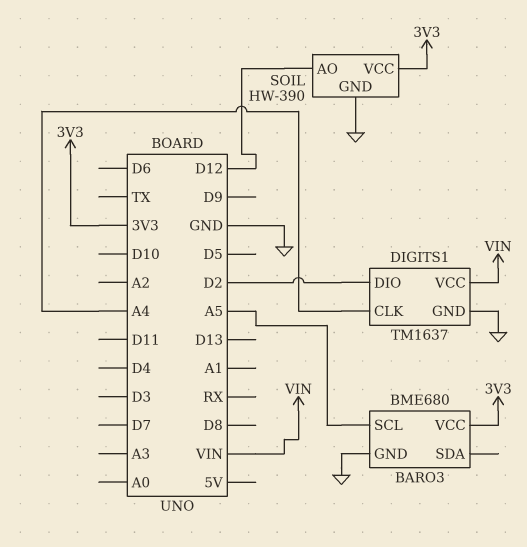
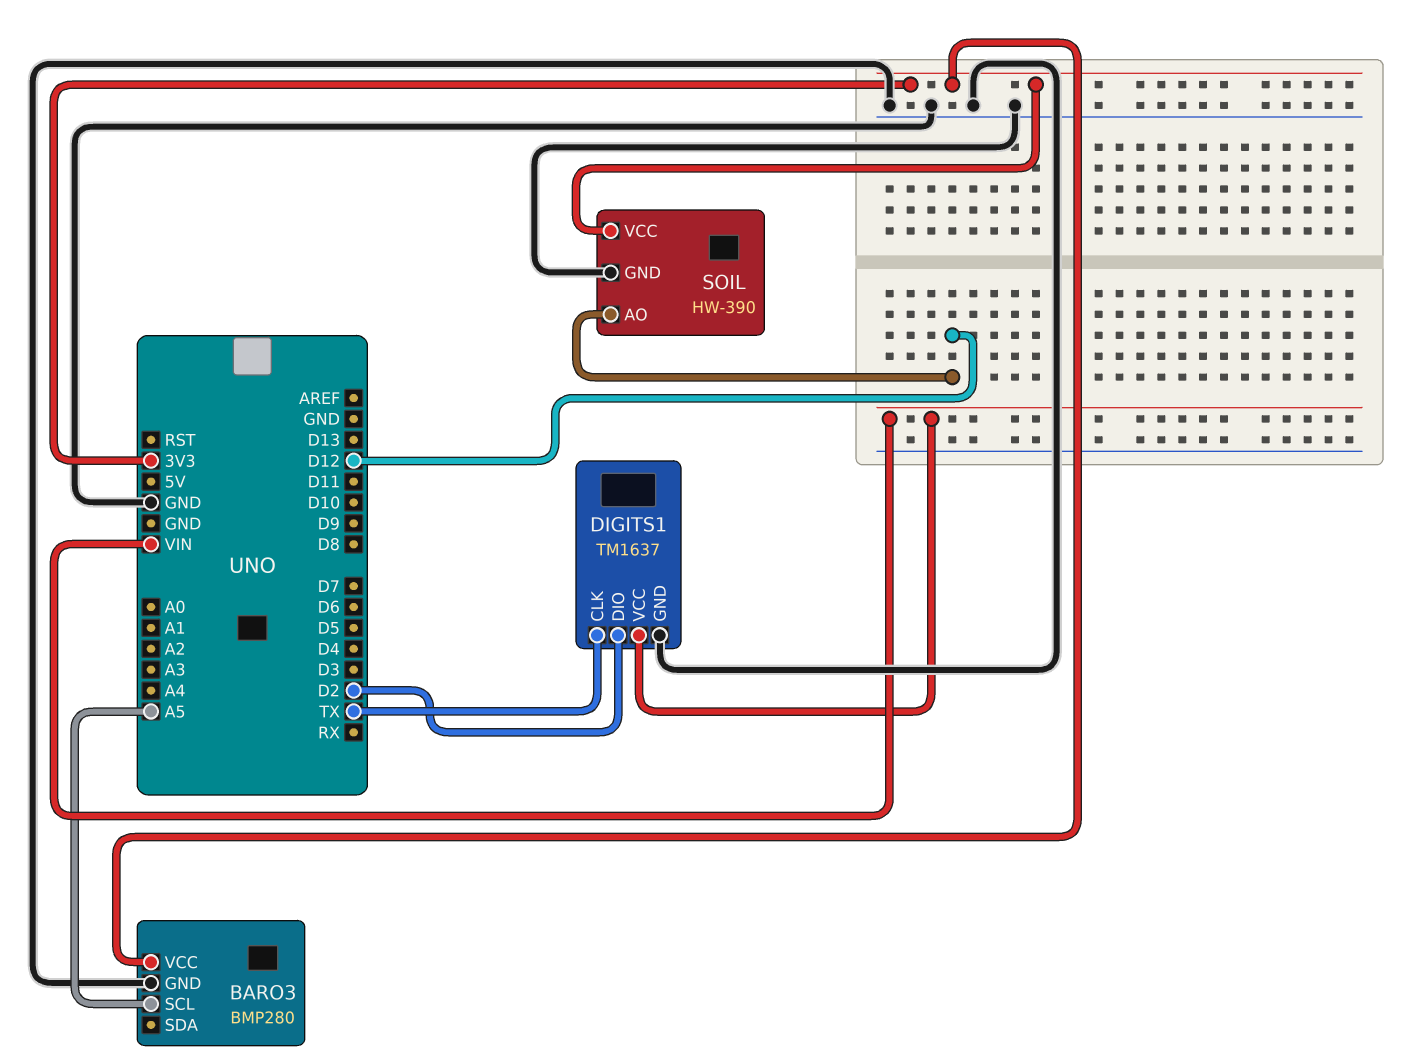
BARO3: BME680 -> BMP280
DIGITS1 pin CLK: A4 -> TX

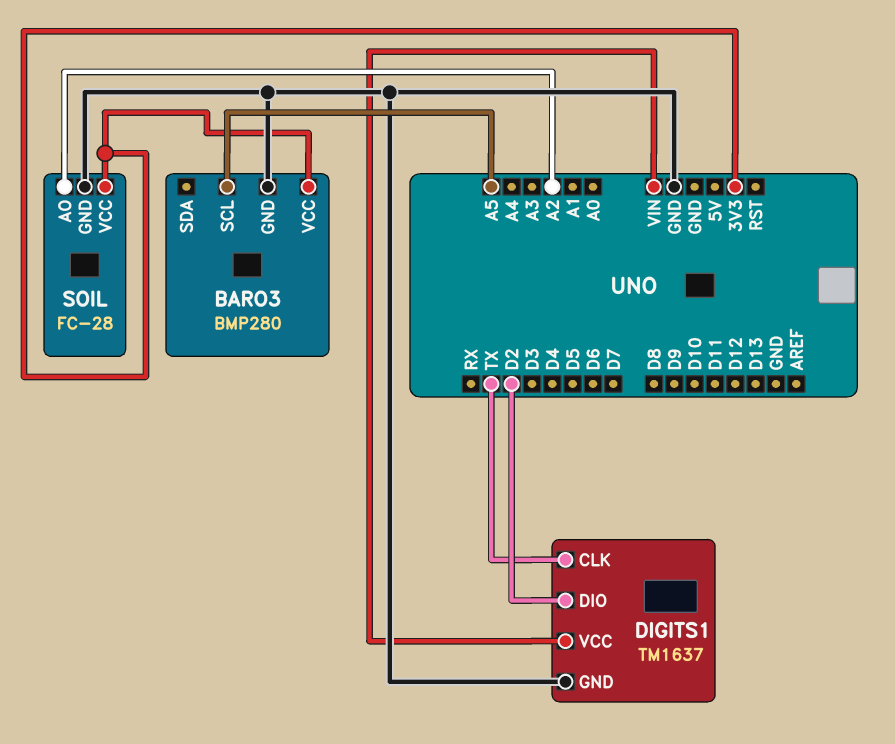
SOIL: HW-390 -> FC-28
SOIL pin AO: D12 -> A2

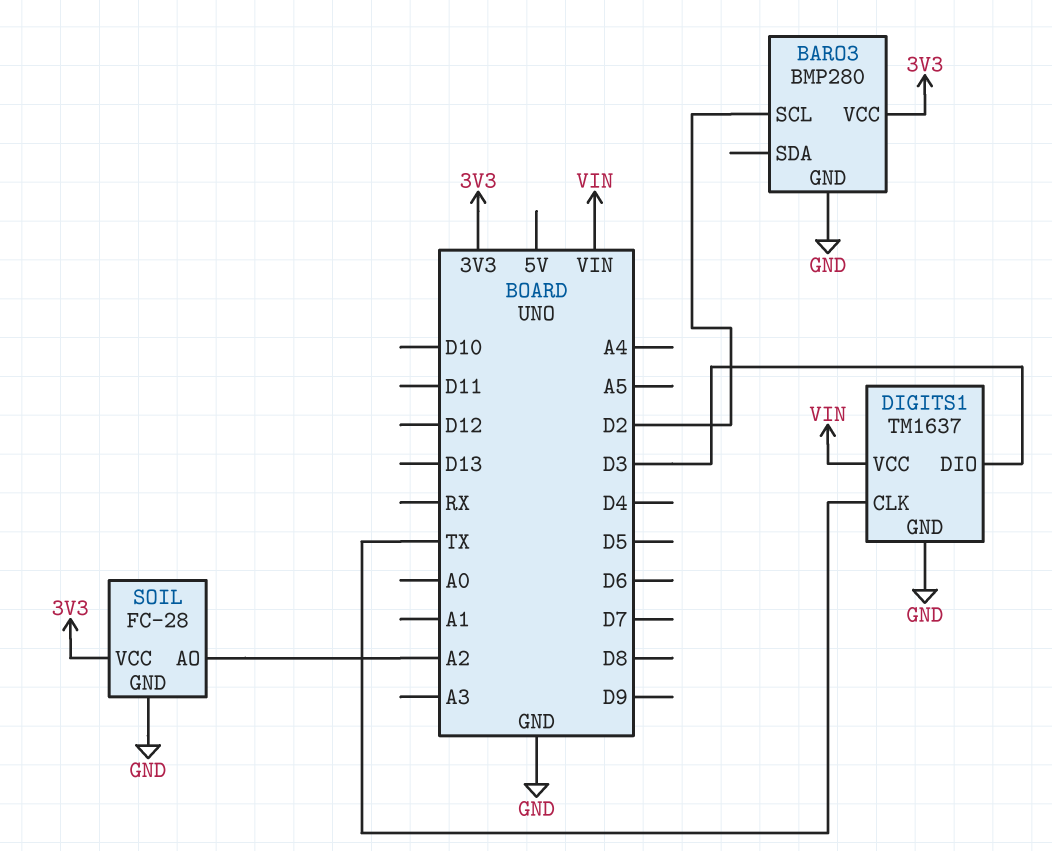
BARO3 pin SCL: A5 -> D2
DIGITS1 pin DIO: D2 -> D3

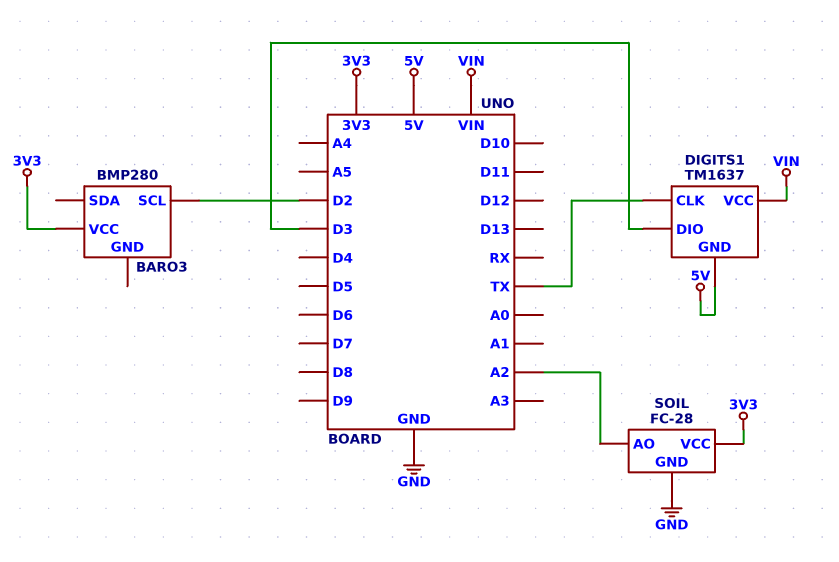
BARO3 pin GND: GND -> none
DIGITS1 pin GND: GND -> 5V

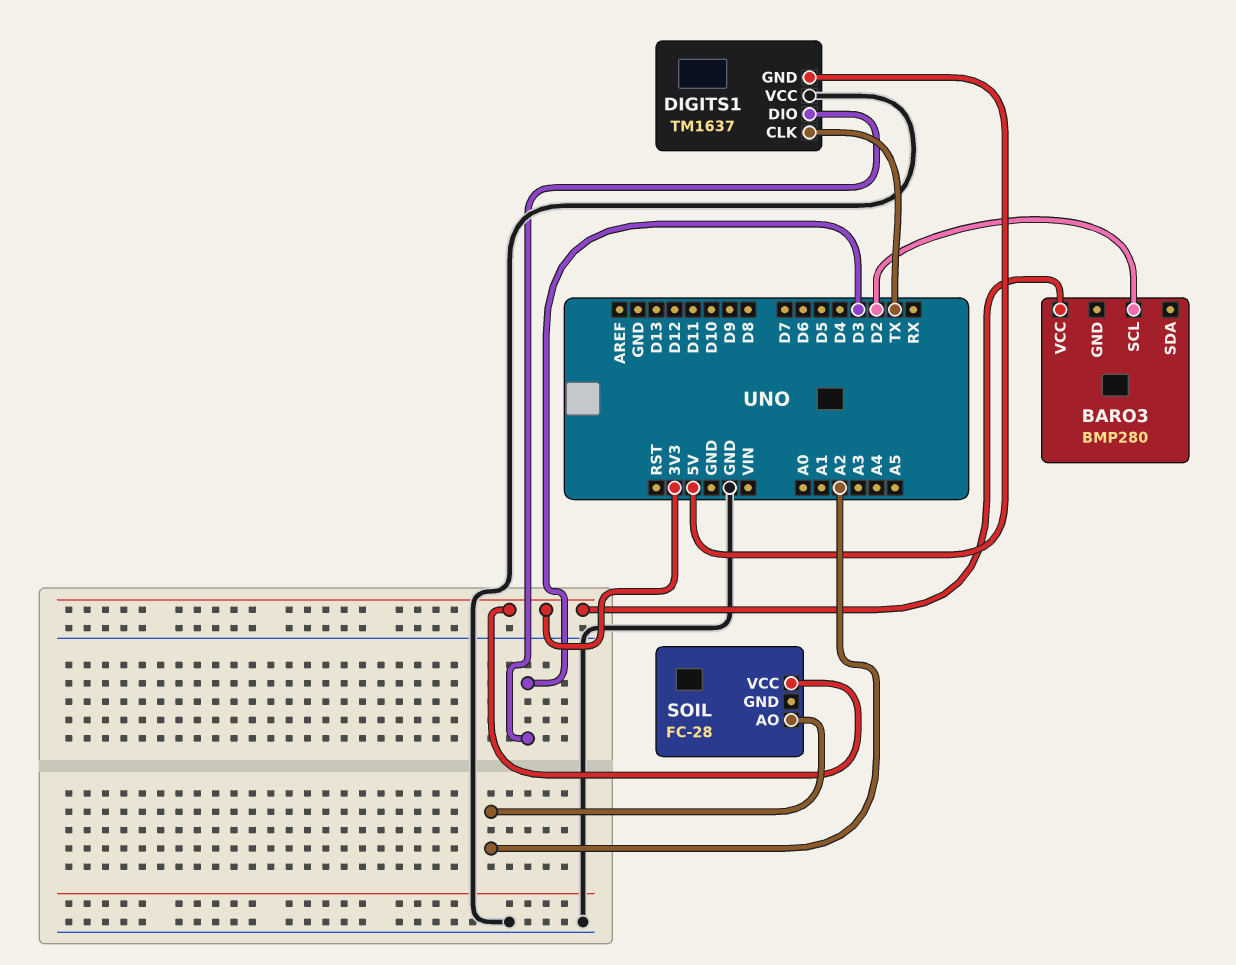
DIGITS1 pin VCC: VIN -> GND
SOIL pin GND: GND -> none

